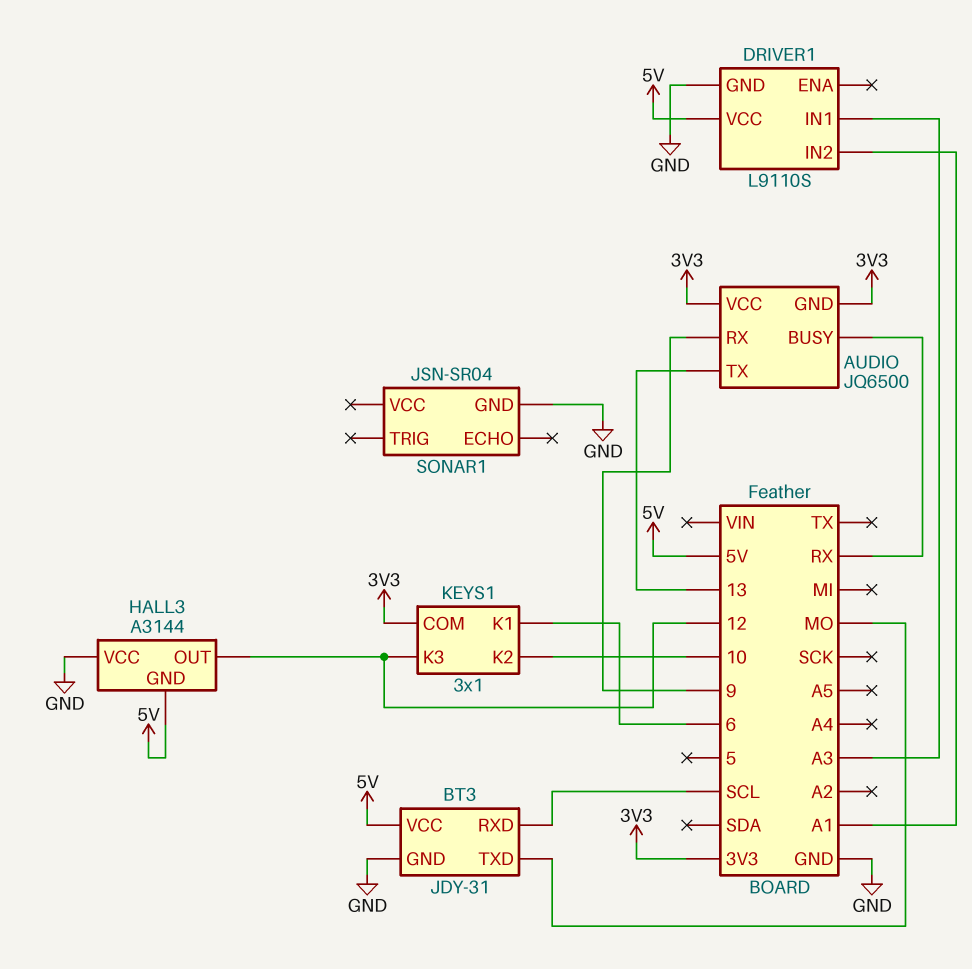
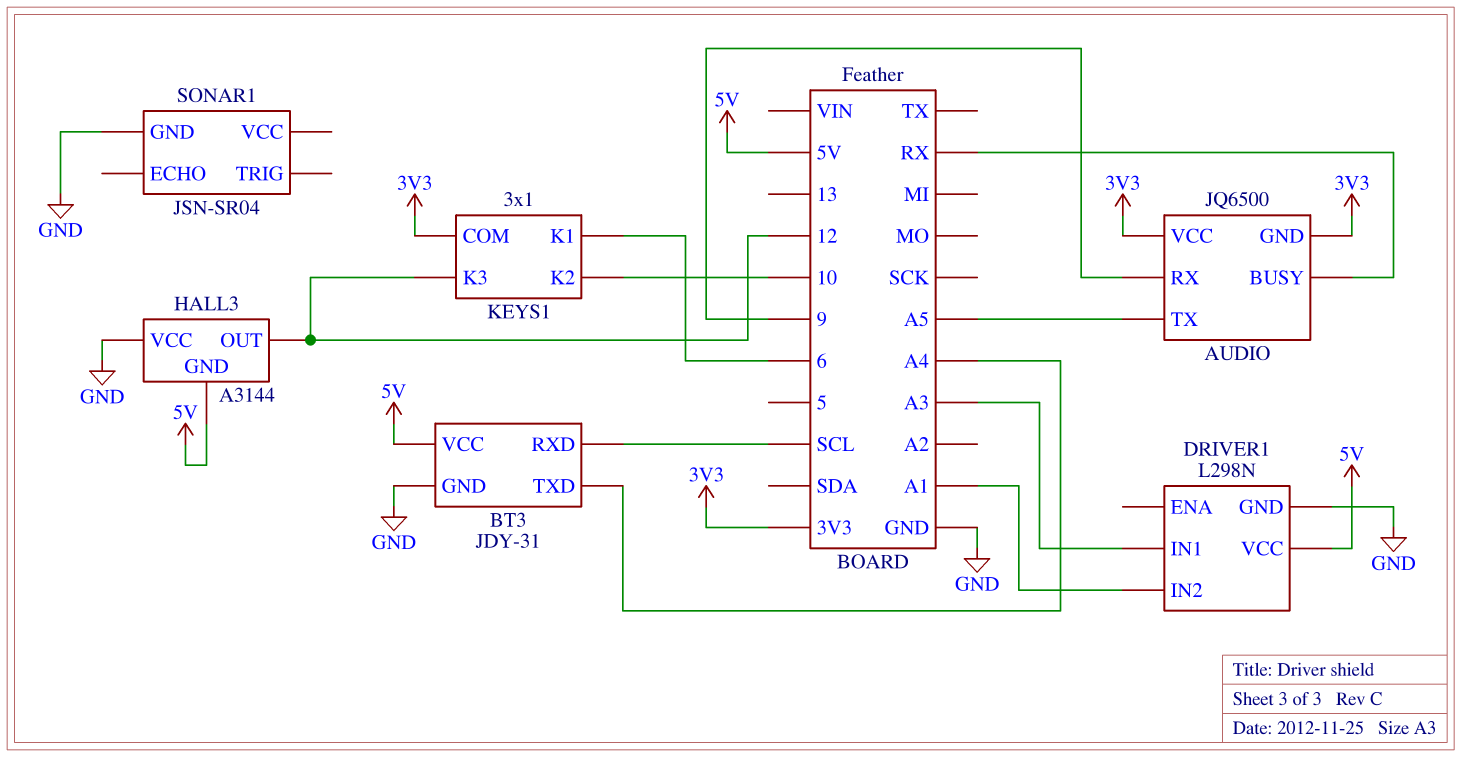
AUDIO pin TX: 13 -> A5
BT3 pin TXD: MO -> A4
DRIVER1: L9110S -> L298N

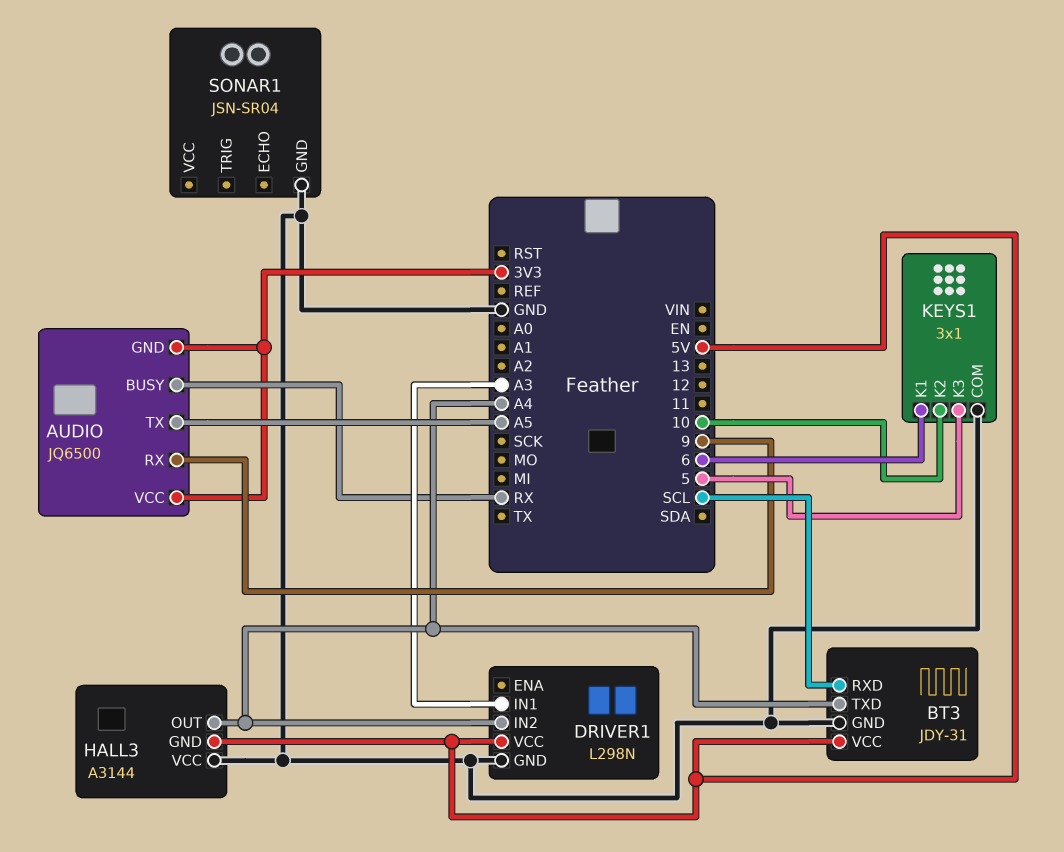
DRIVER1 pin IN2: A1 -> A4
HALL3 pin OUT: 12 -> A4
KEYS1 pin COM: 3V3 -> GND
KEYS1 pin K3: 12 -> 5

